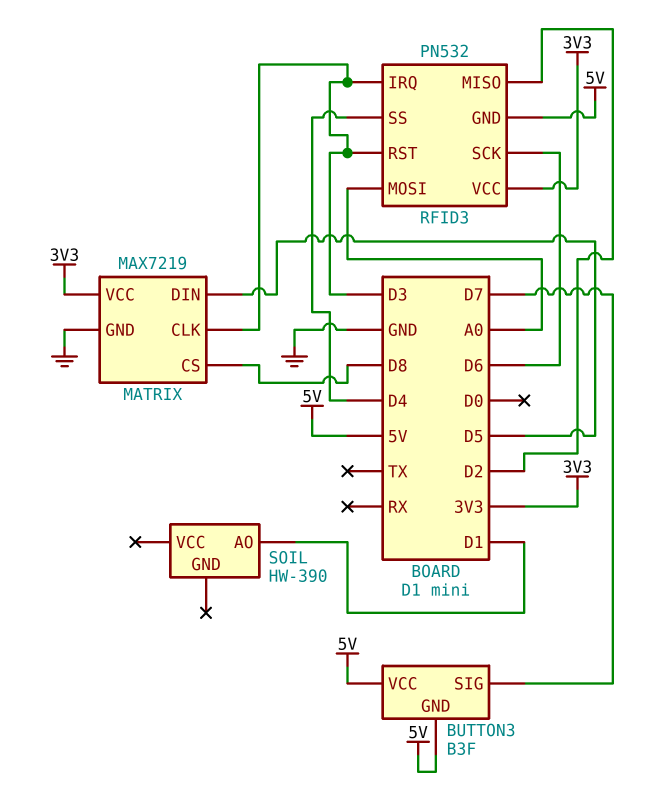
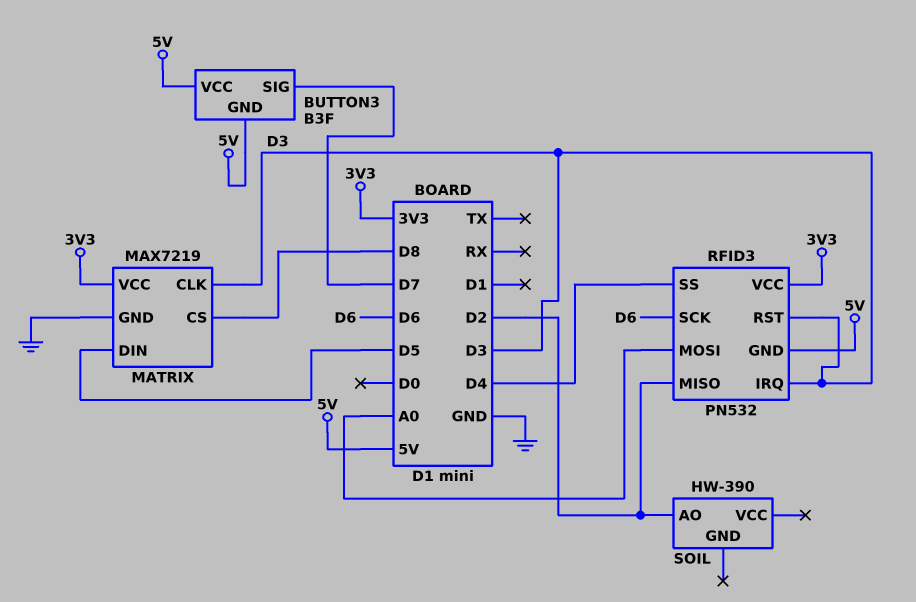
SOIL pin AO: D1 -> D2

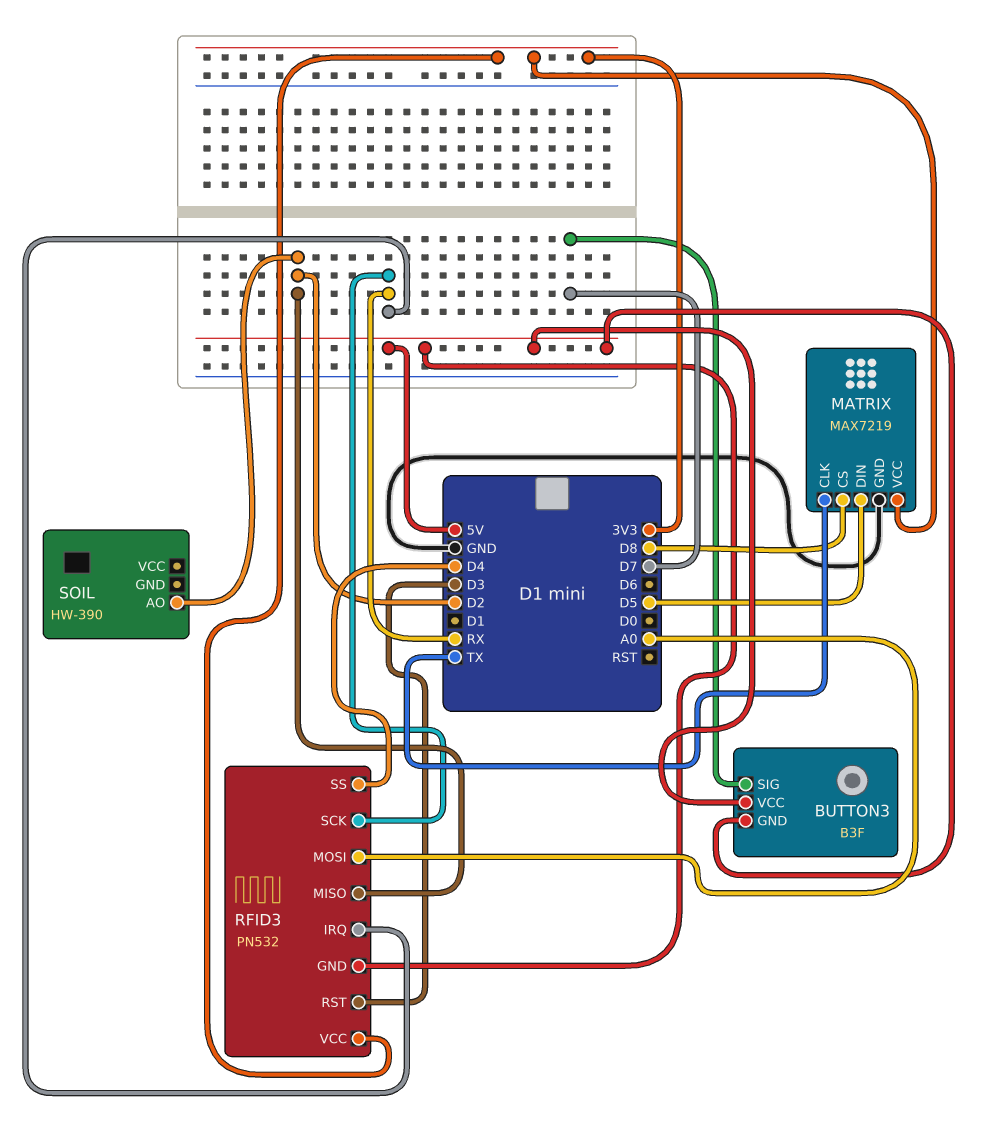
MATRIX pin CLK: D3 -> TX
RFID3 pin IRQ: D3 -> RX
RFID3 pin SCK: D6 -> RX

